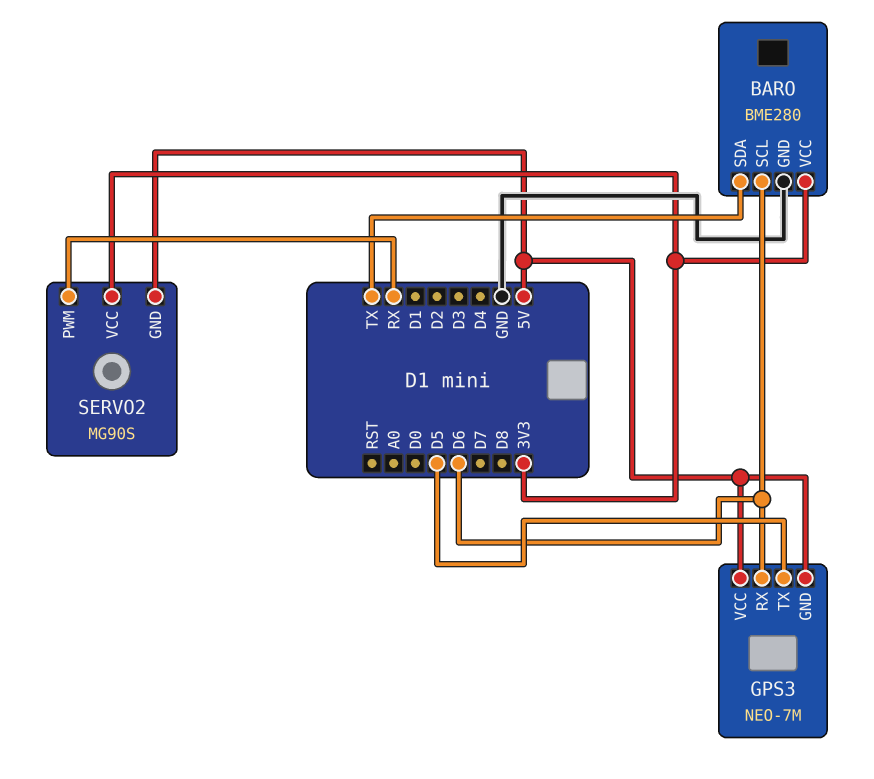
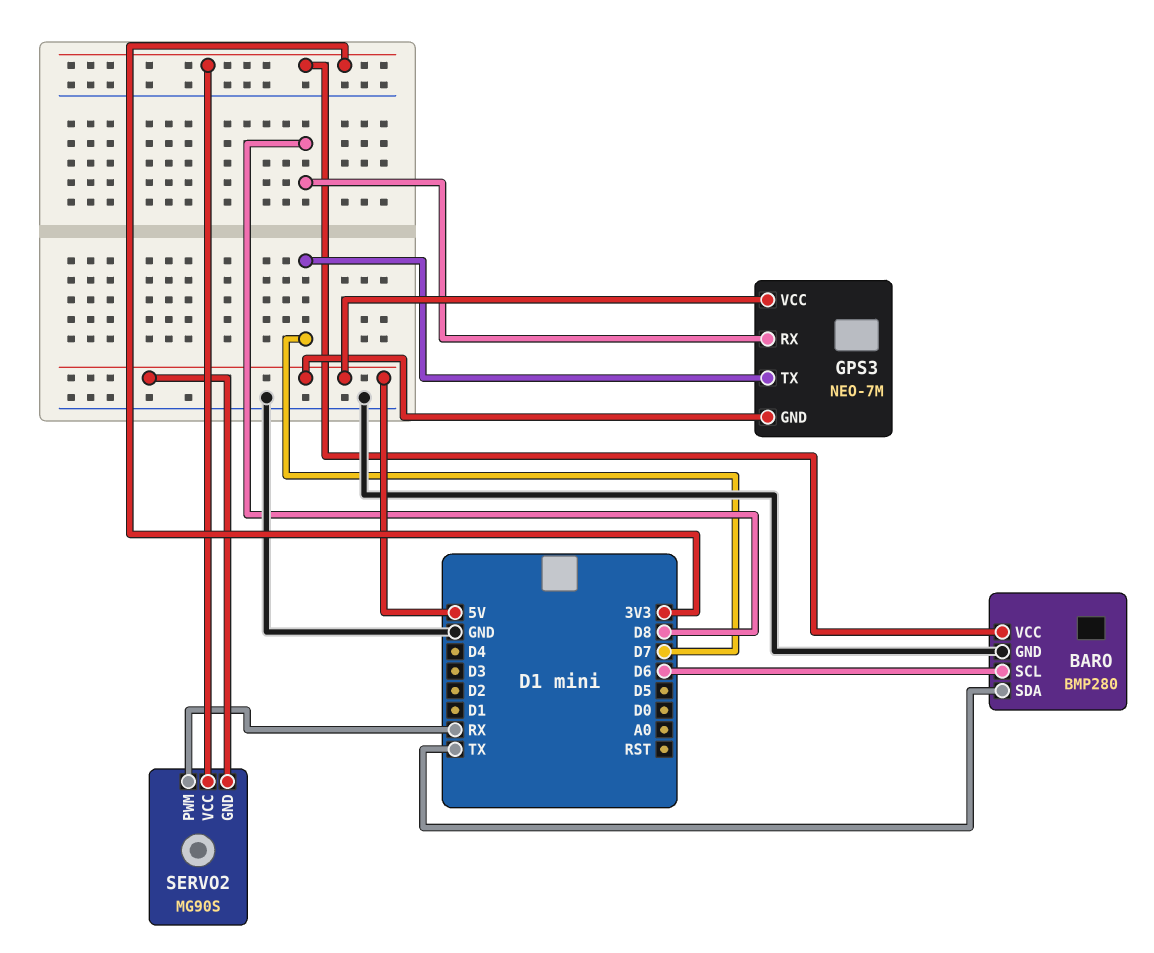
BARO: BME280 -> BMP280
GPS3 pin RX: D6 -> D8
GPS3 pin TX: D5 -> D7

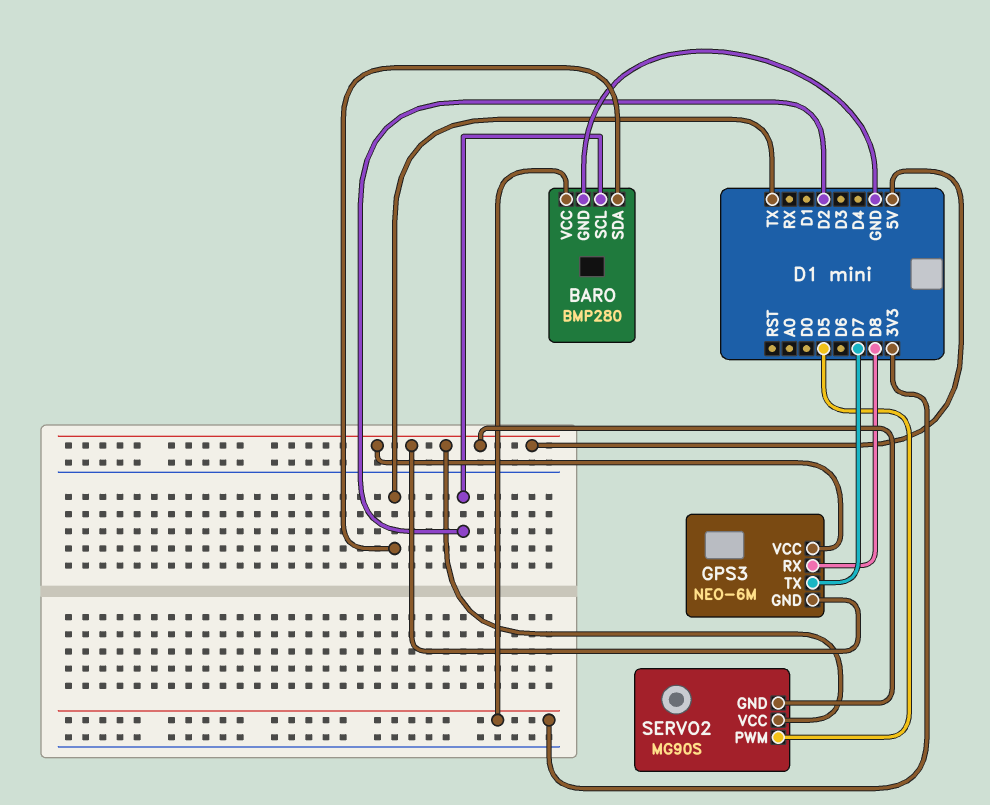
BARO pin SCL: D6 -> D2
GPS3: NEO-7M -> NEO-6M
SERVO2 pin PWM: RX -> D5
SERVO2 pin VCC: 3V3 -> 5V

